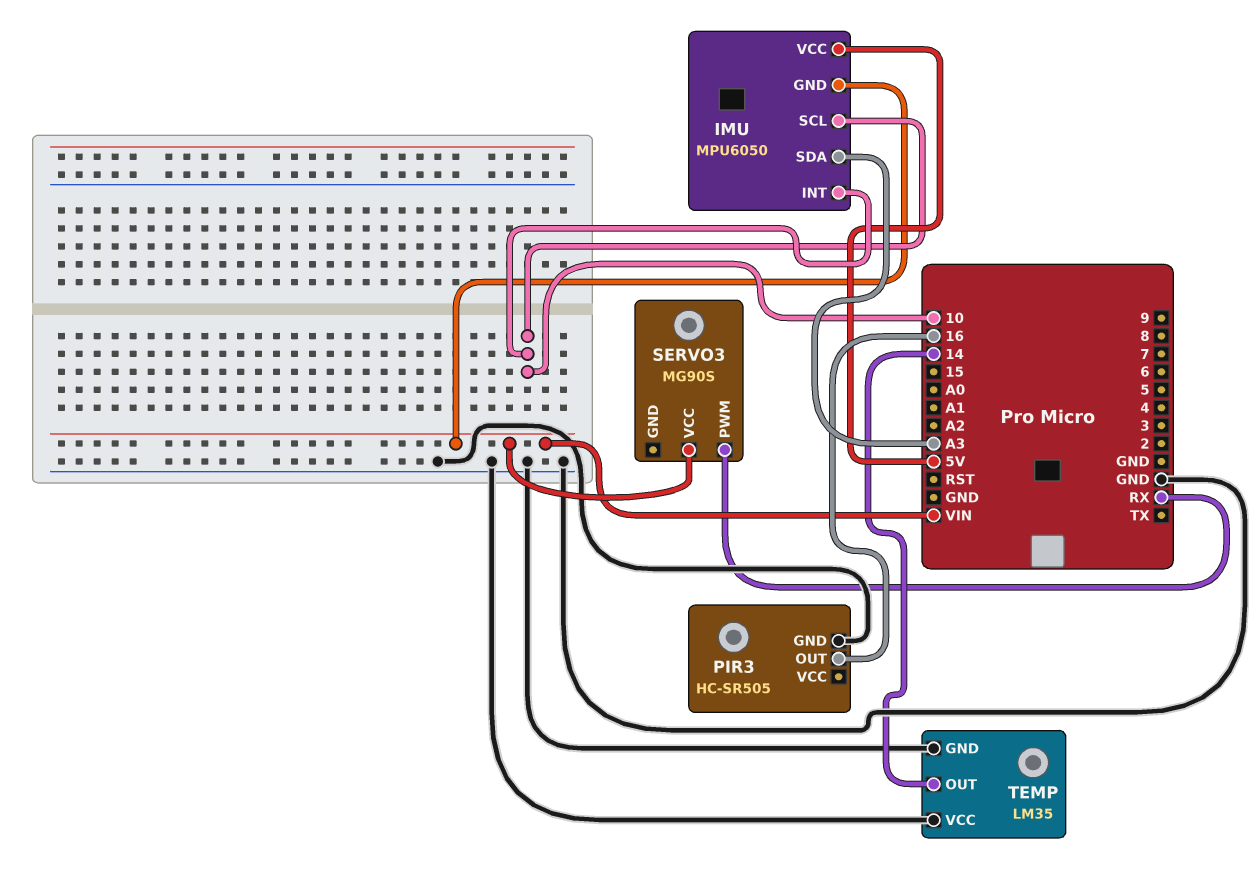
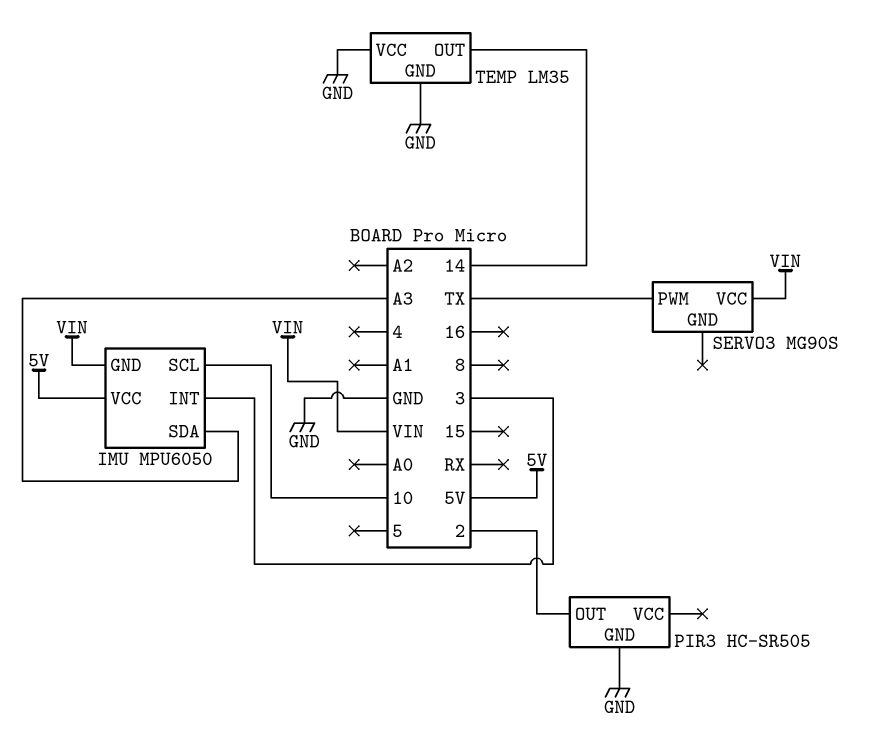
IMU pin INT: 10 -> 3
PIR3 pin OUT: 16 -> 2
SERVO3 pin PWM: RX -> TX

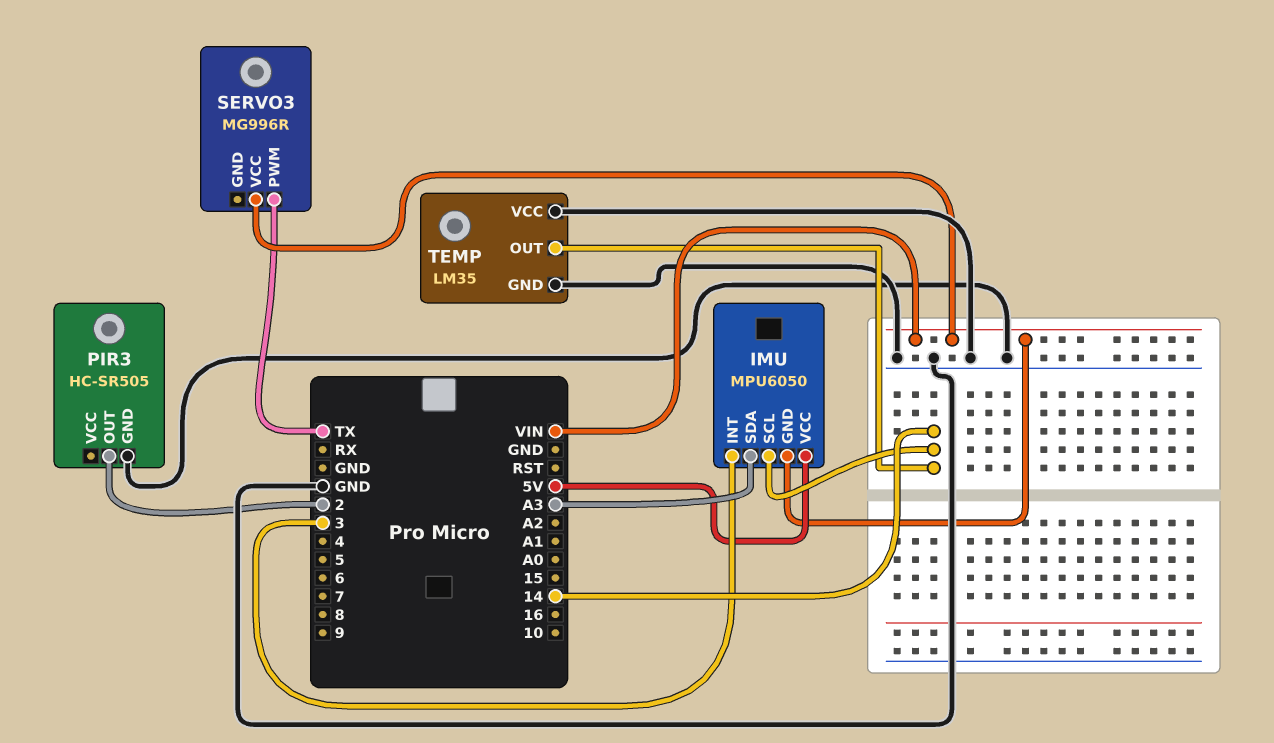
IMU pin SCL: 10 -> 14
SERVO3: MG90S -> MG996R

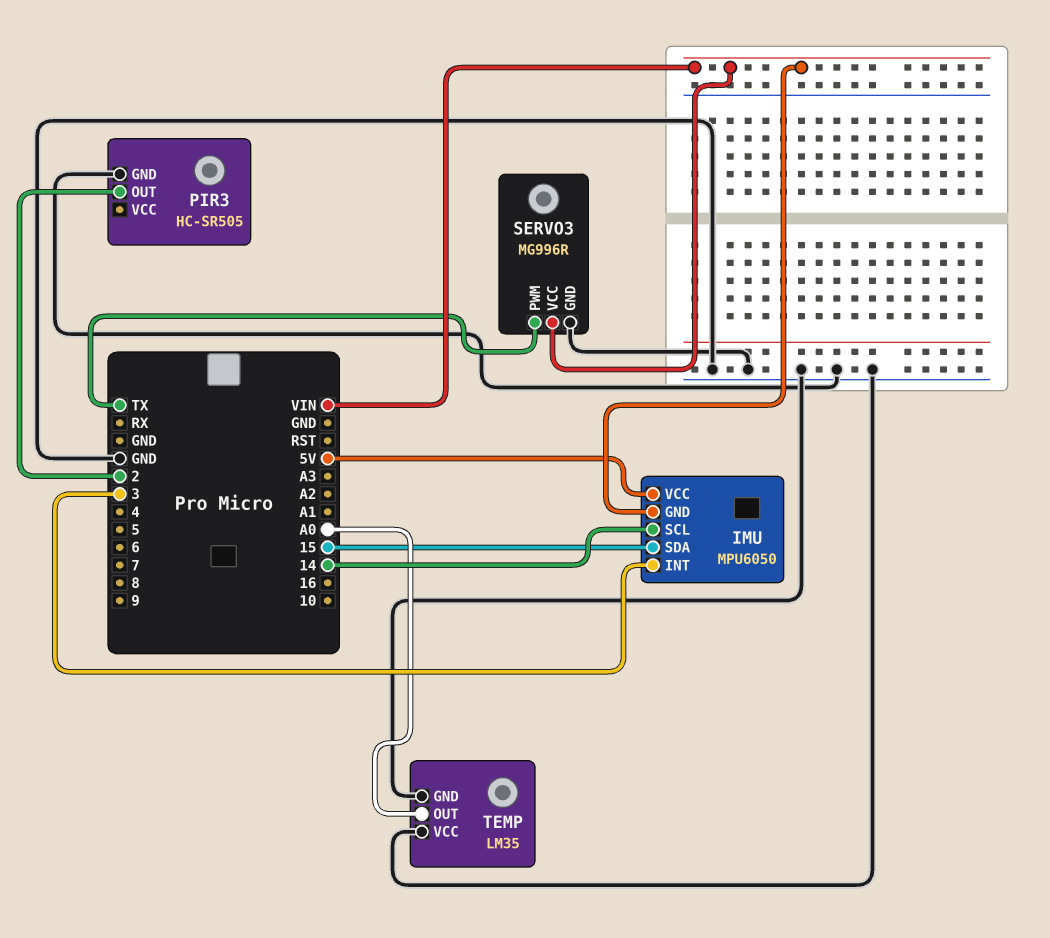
IMU pin SDA: A3 -> 15
SERVO3 pin GND: none -> GND
TEMP pin OUT: 14 -> A0

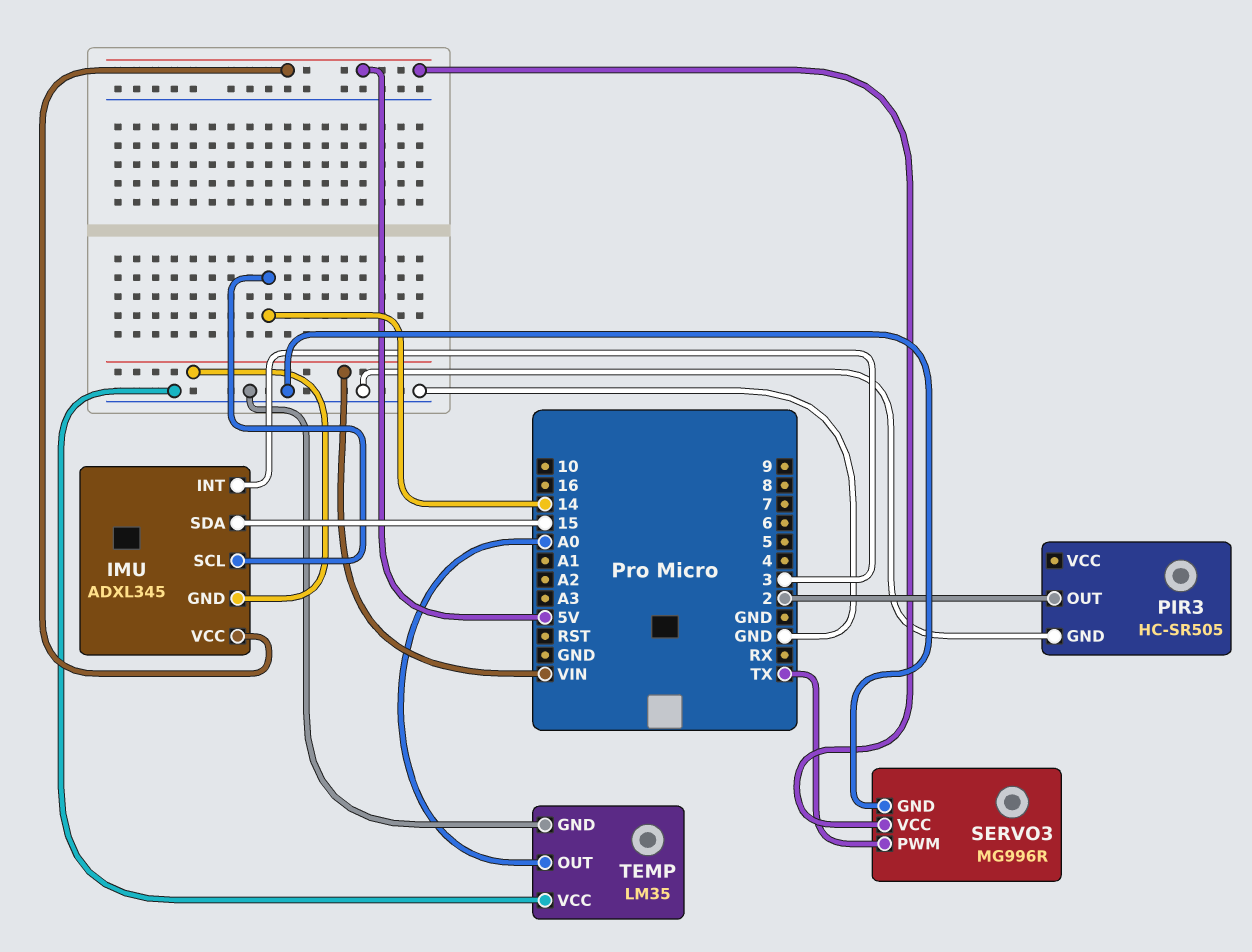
IMU: MPU6050 -> ADXL345
SERVO3 pin VCC: VIN -> 5V

